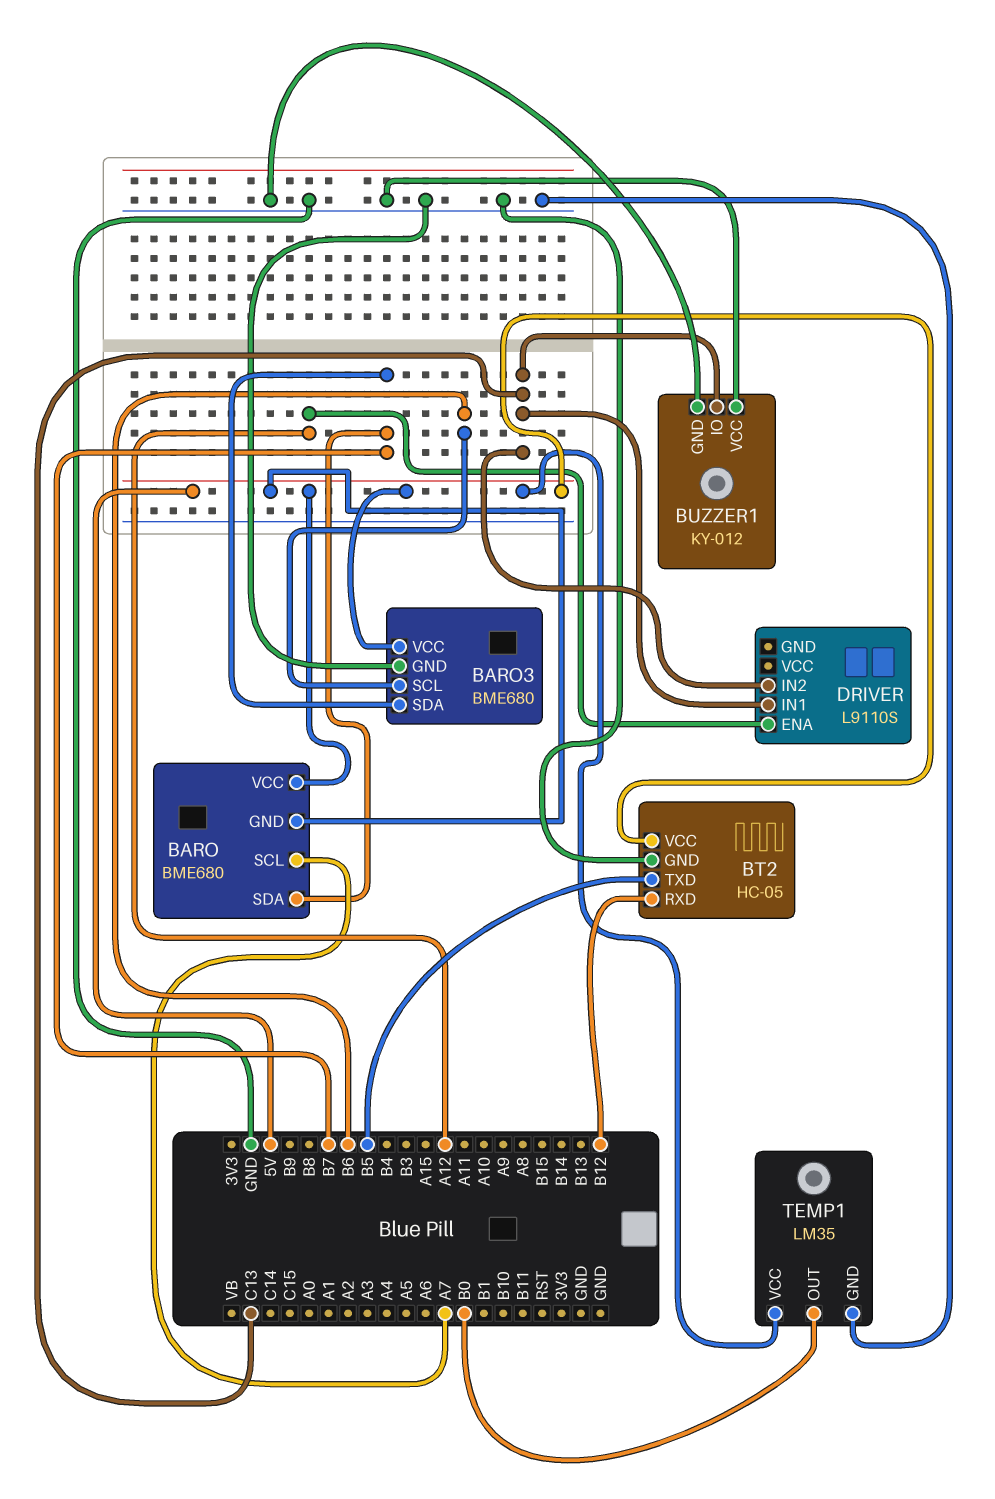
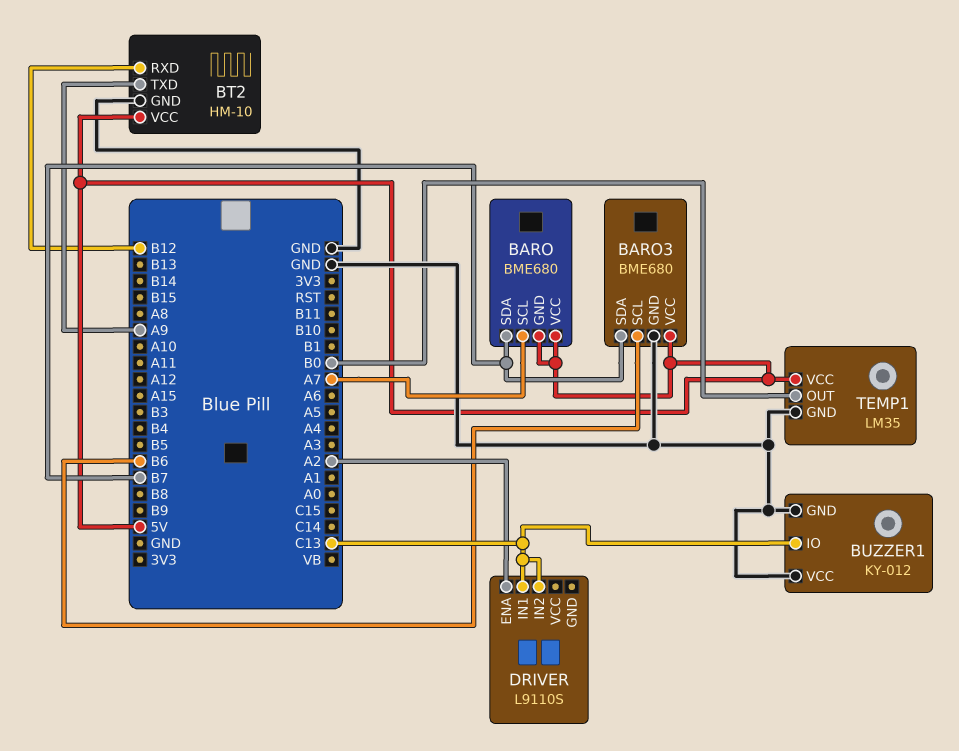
BT2: HC-05 -> HM-10
BT2 pin TXD: B5 -> A9
DRIVER pin ENA: A12 -> A2

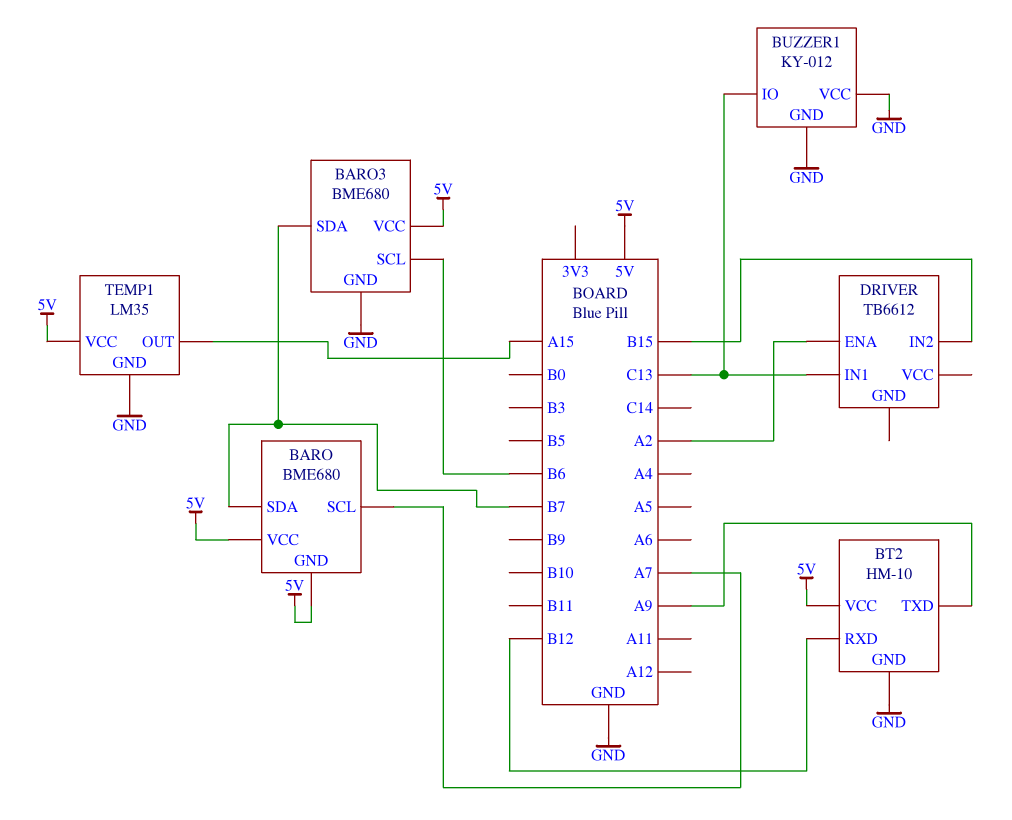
DRIVER: L9110S -> TB6612
DRIVER pin IN2: C13 -> B15
TEMP1 pin OUT: B0 -> A15

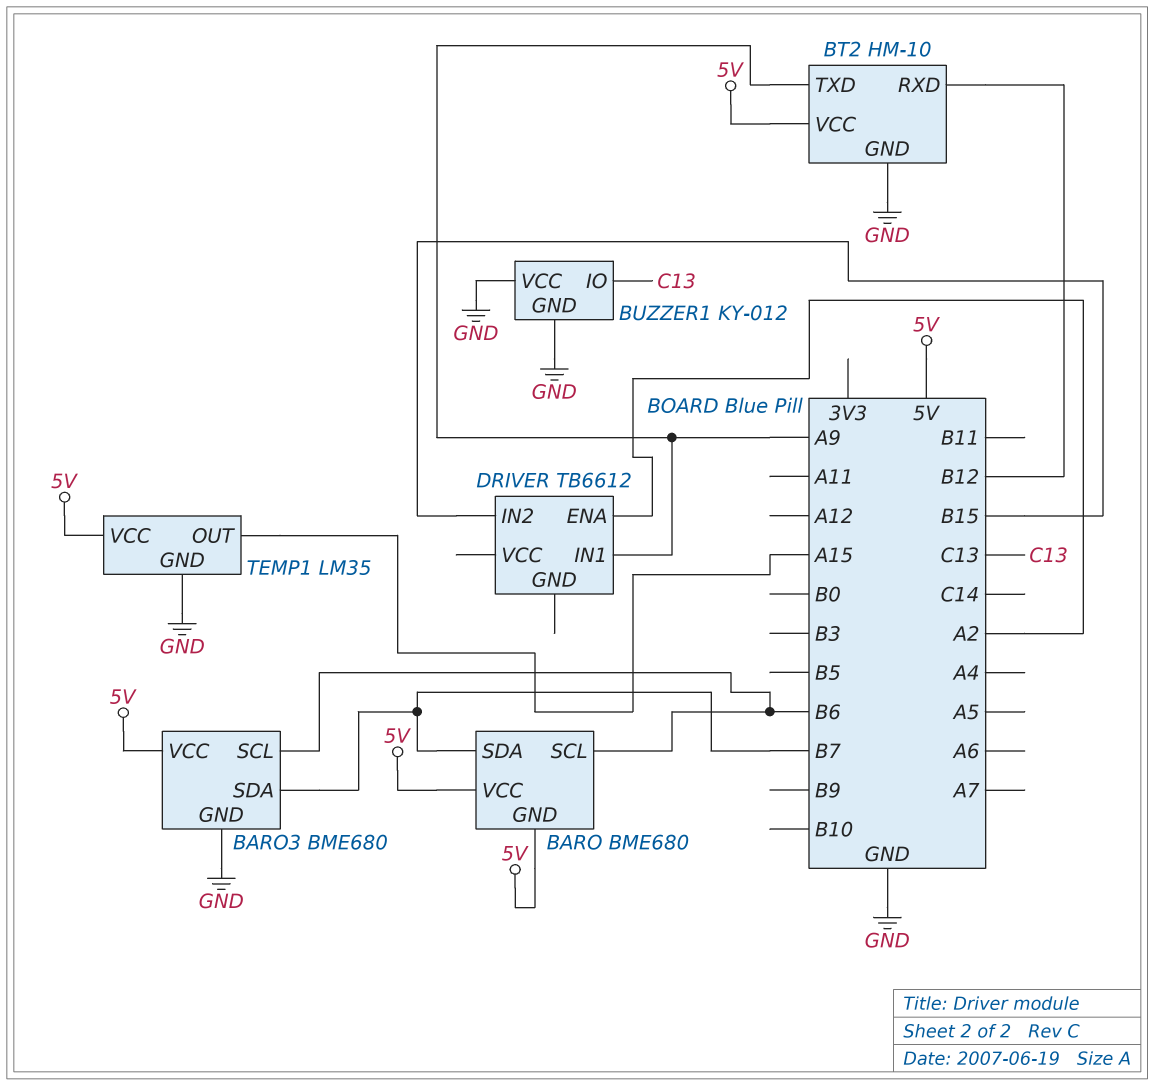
BARO pin SCL: A7 -> B6
DRIVER pin IN1: C13 -> A9

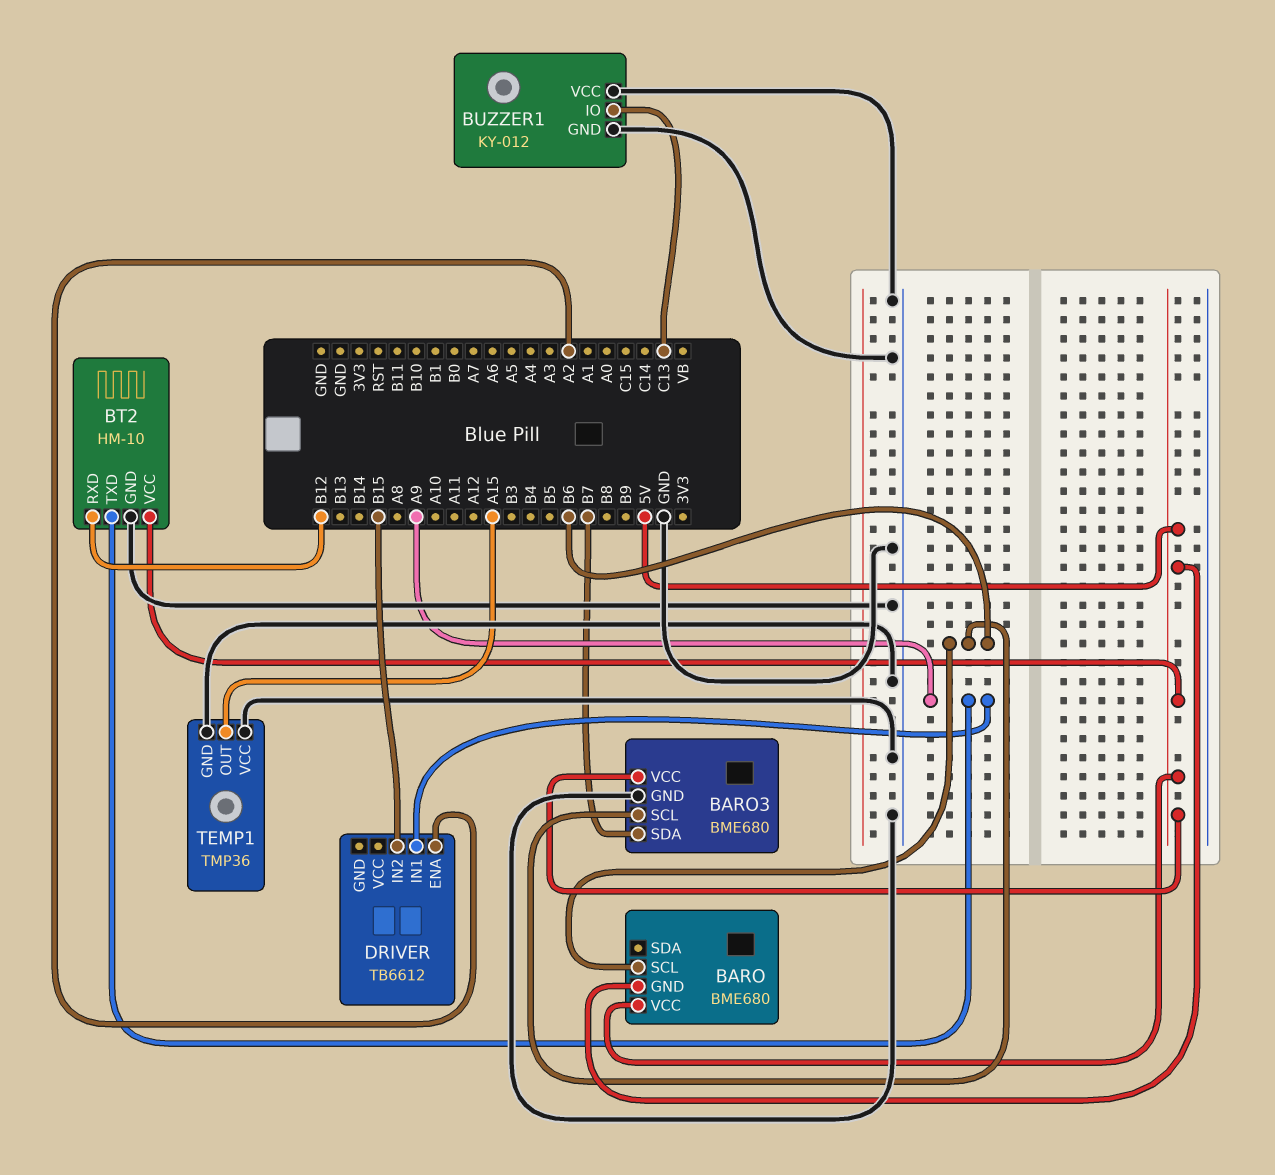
BARO pin SDA: B7 -> none
TEMP1: LM35 -> TMP36
TEMP1 pin VCC: 5V -> GND

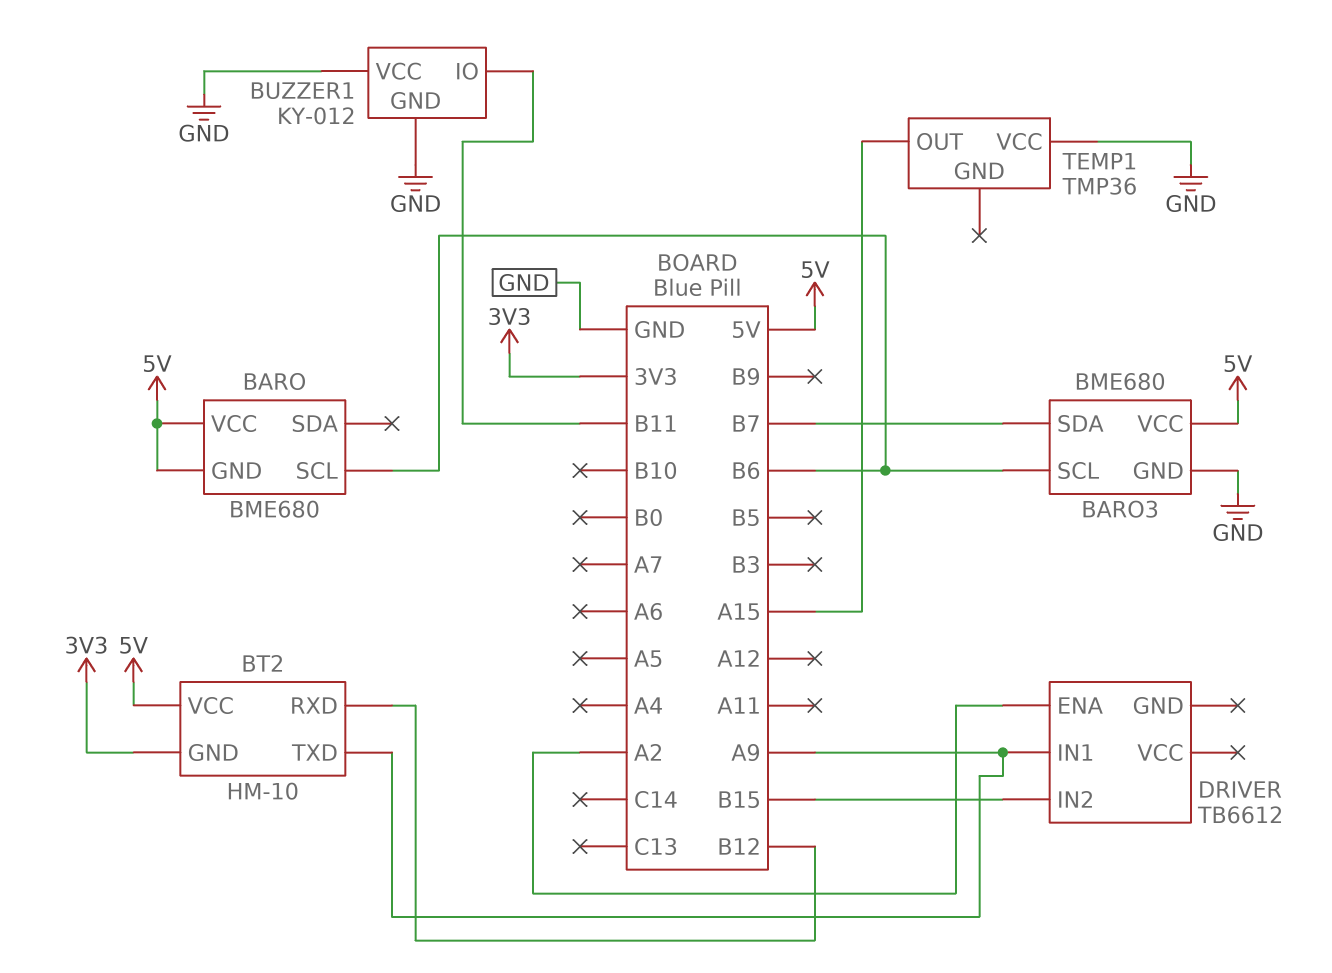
BT2 pin GND: GND -> 3V3
BUZZER1 pin IO: C13 -> B11
TEMP1 pin GND: GND -> none

